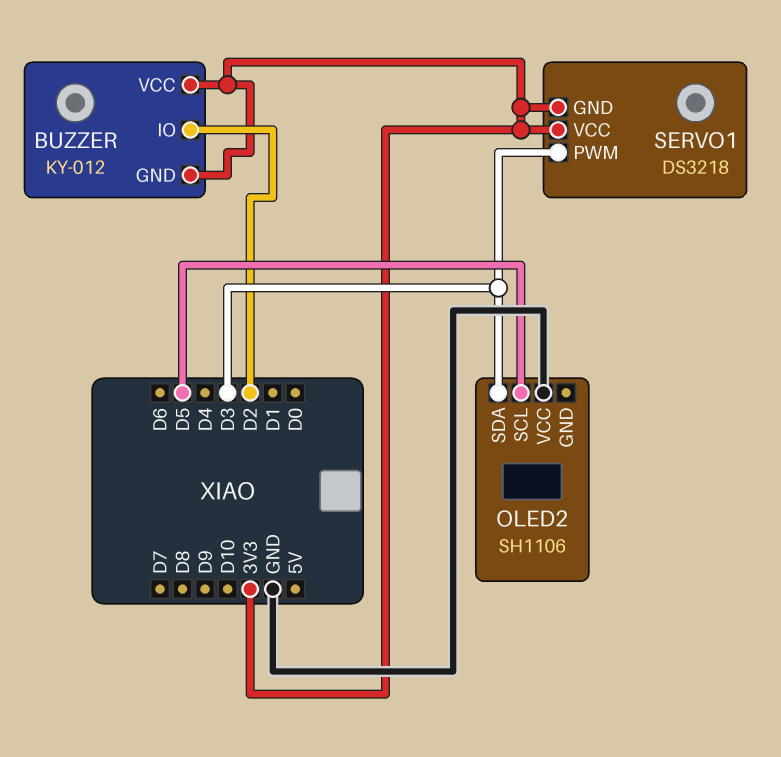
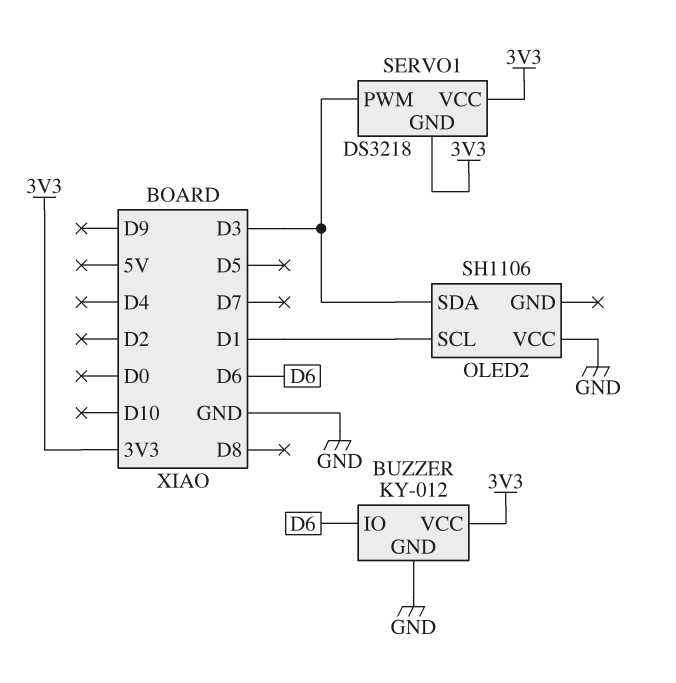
BUZZER pin GND: 3V3 -> GND
BUZZER pin IO: D2 -> D6
OLED2 pin SCL: D5 -> D1

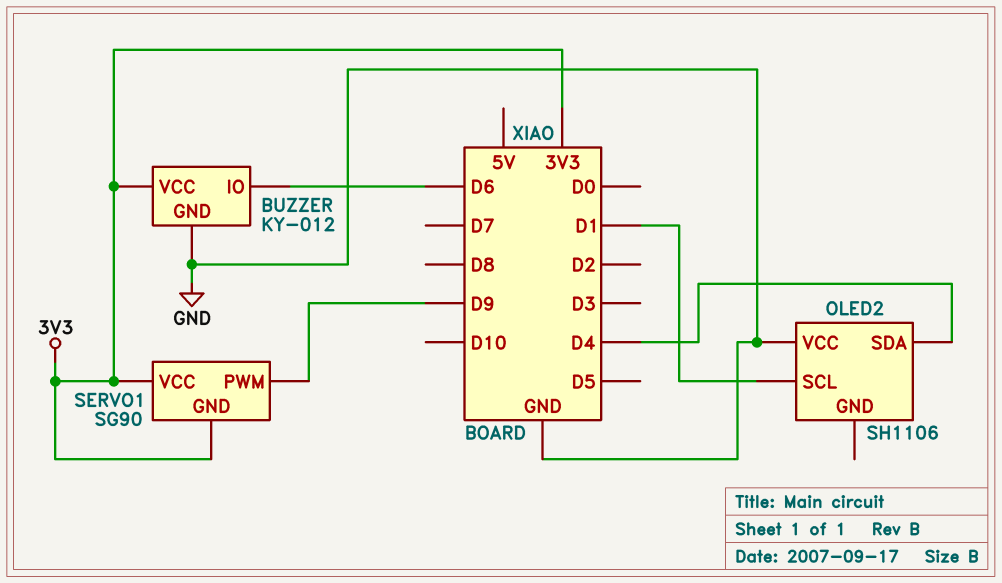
OLED2 pin SDA: D3 -> D4
SERVO1: DS3218 -> SG90
SERVO1 pin PWM: D3 -> D9

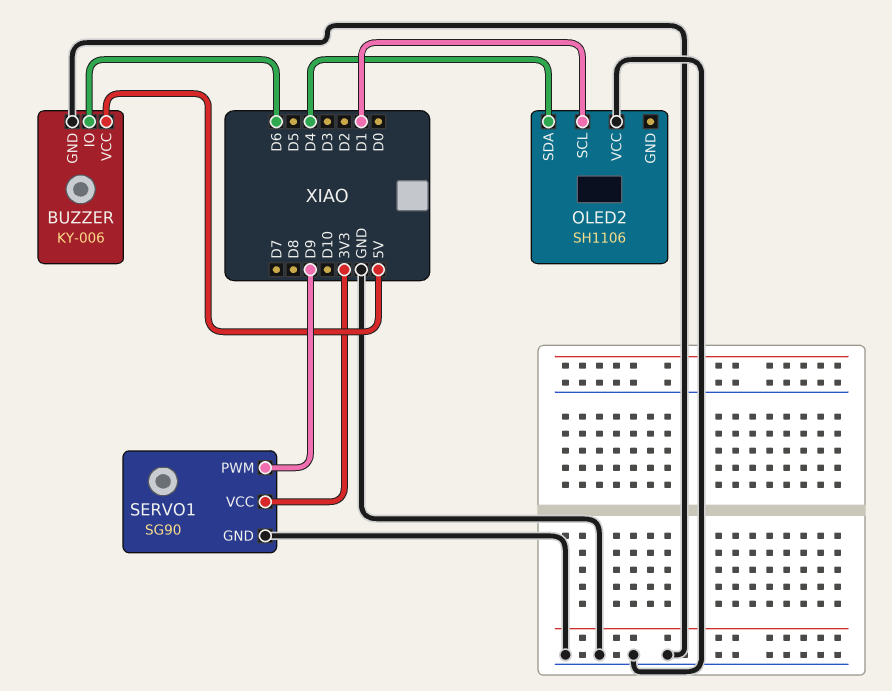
BUZZER: KY-012 -> KY-006
BUZZER pin VCC: 3V3 -> 5V
SERVO1 pin GND: 3V3 -> GND

